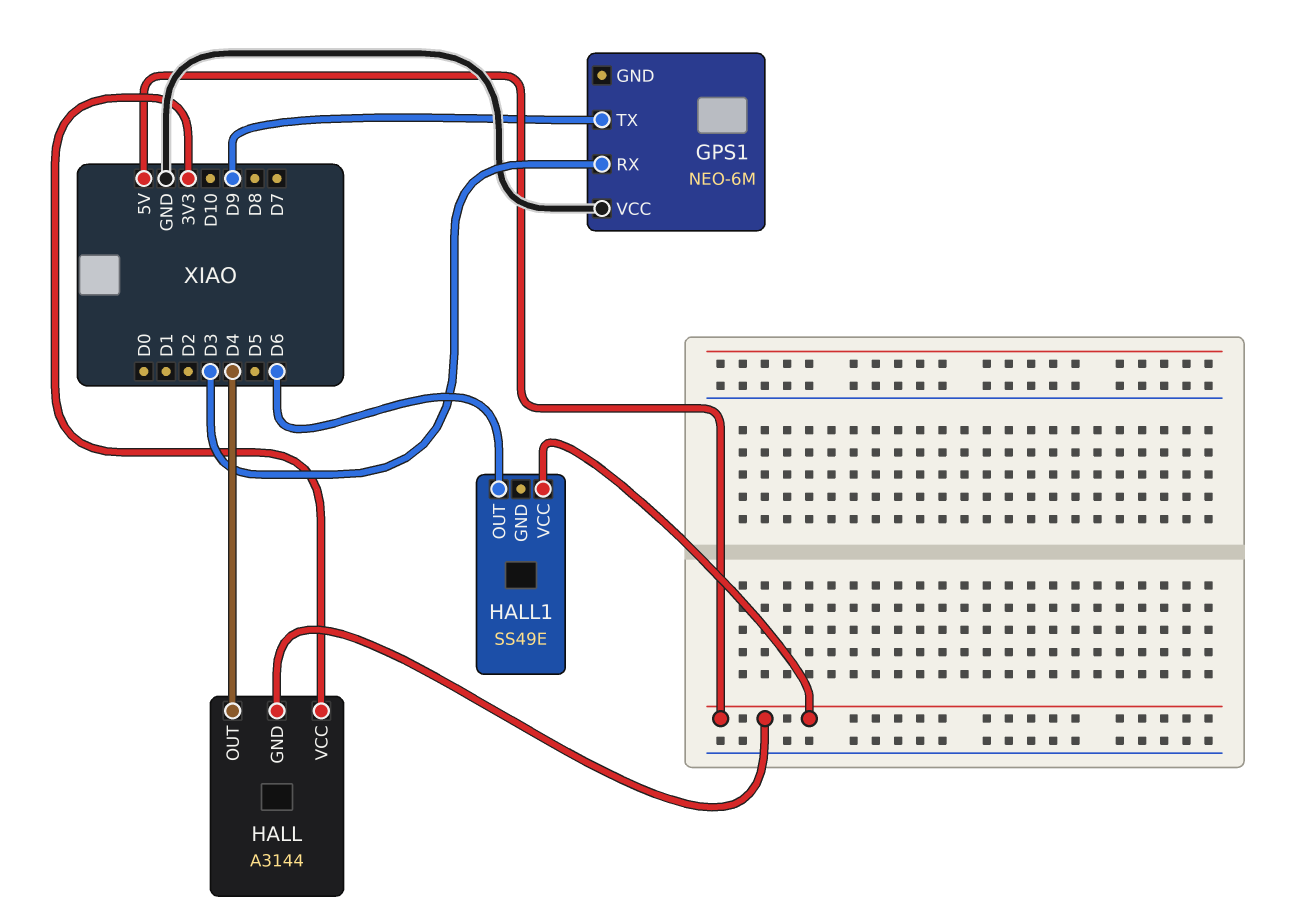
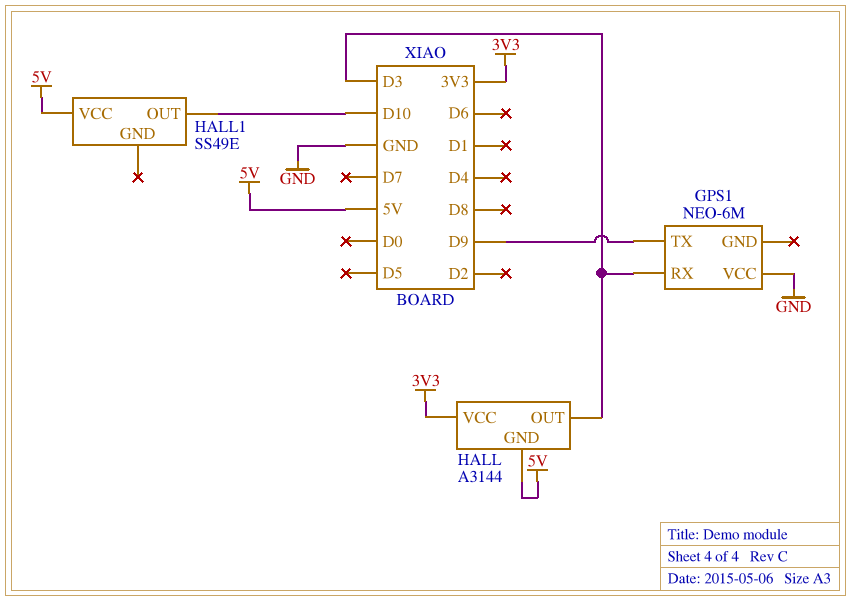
HALL pin OUT: D4 -> D3
HALL1 pin OUT: D6 -> D10

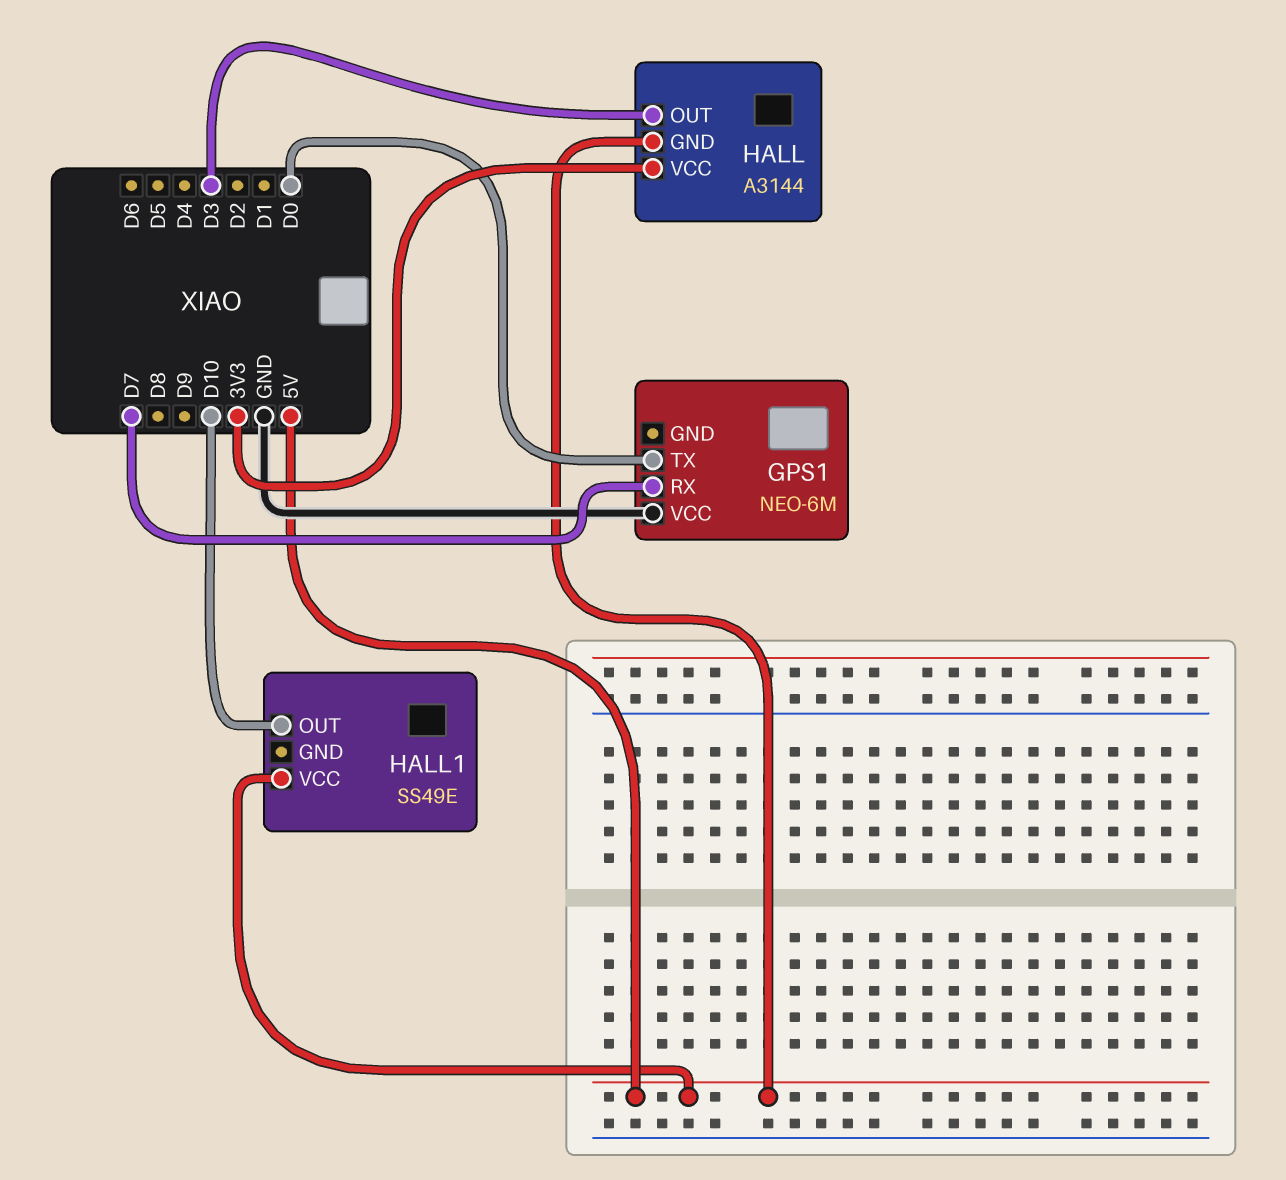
GPS1 pin RX: D3 -> D7
GPS1 pin TX: D9 -> D0

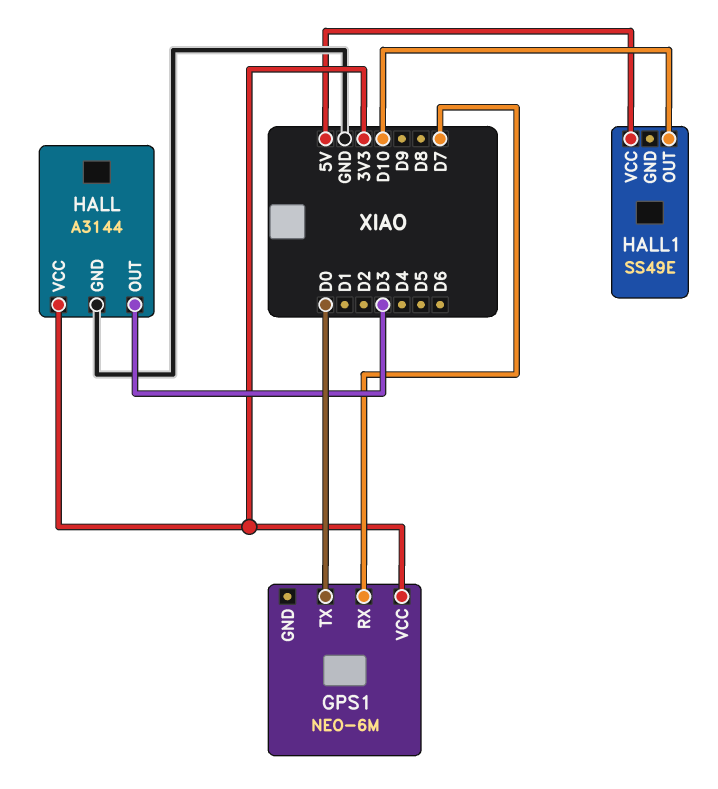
GPS1 pin VCC: GND -> 3V3
HALL pin GND: 5V -> GND

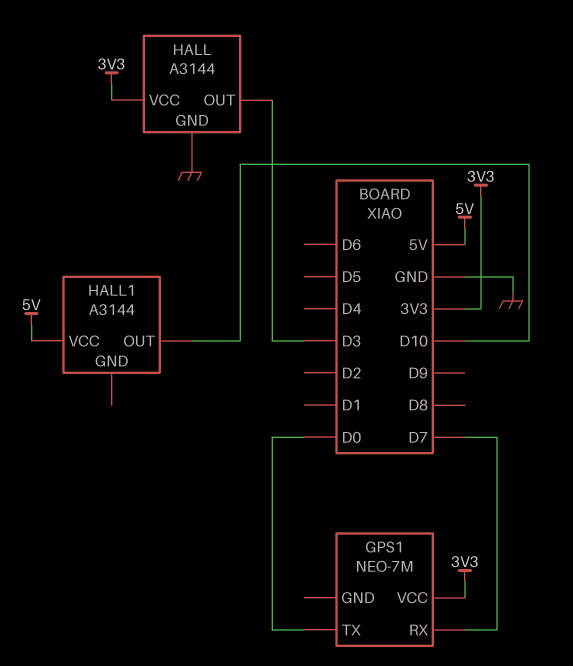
GPS1: NEO-6M -> NEO-7M
HALL1: SS49E -> A3144

